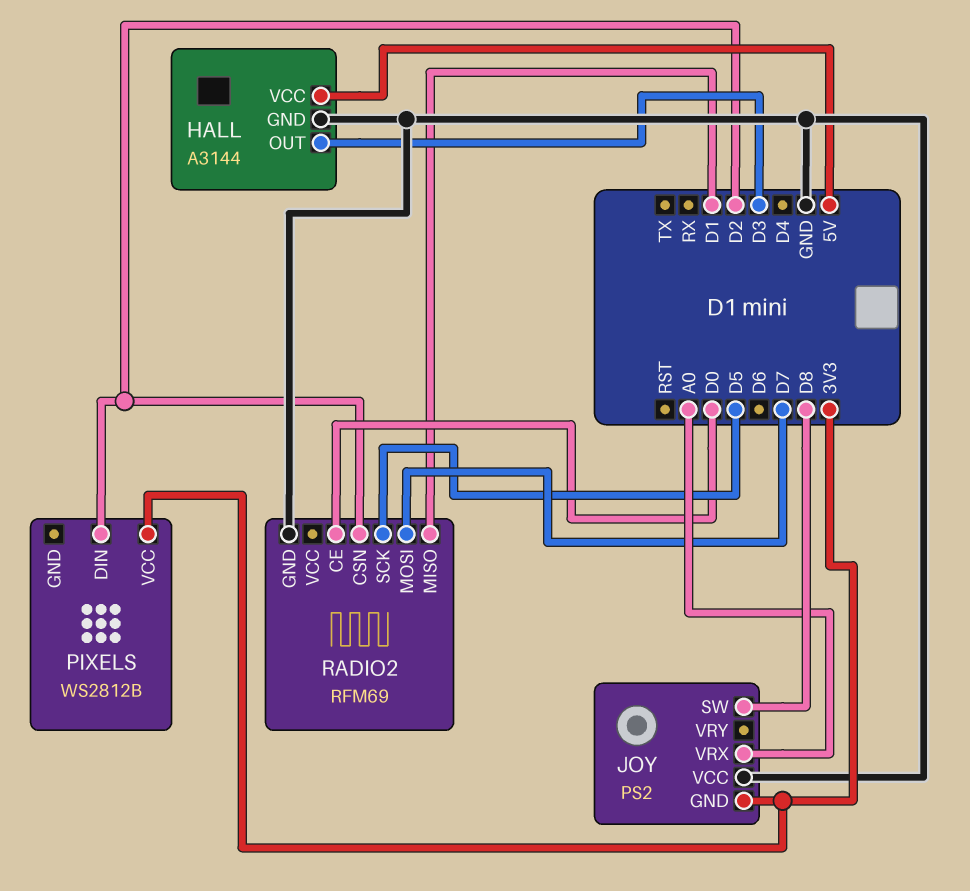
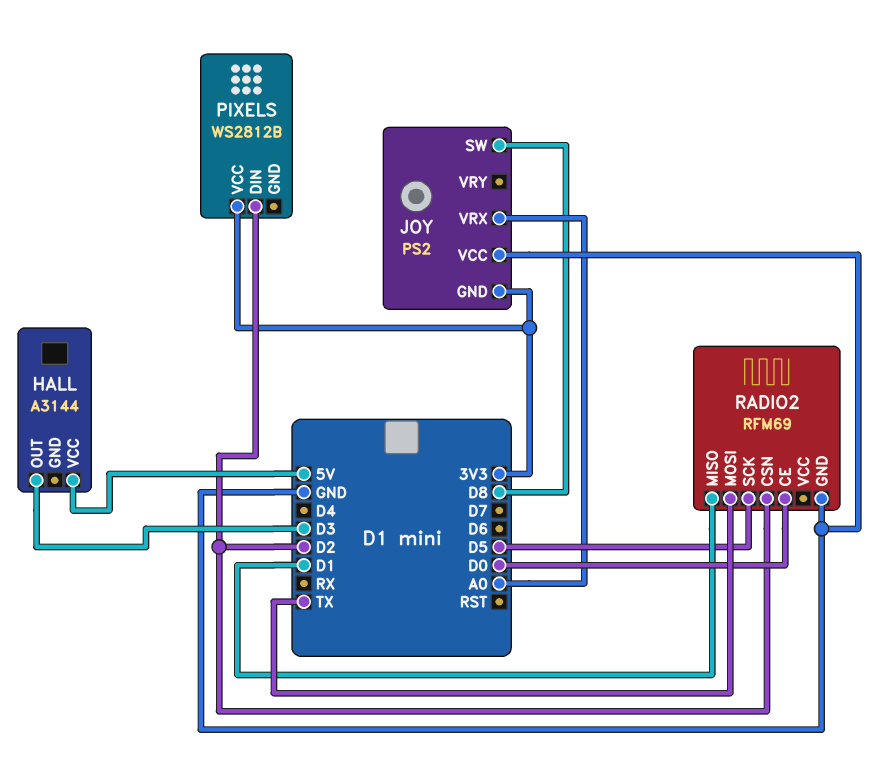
HALL pin GND: GND -> none
RADIO2 pin MOSI: D7 -> TX

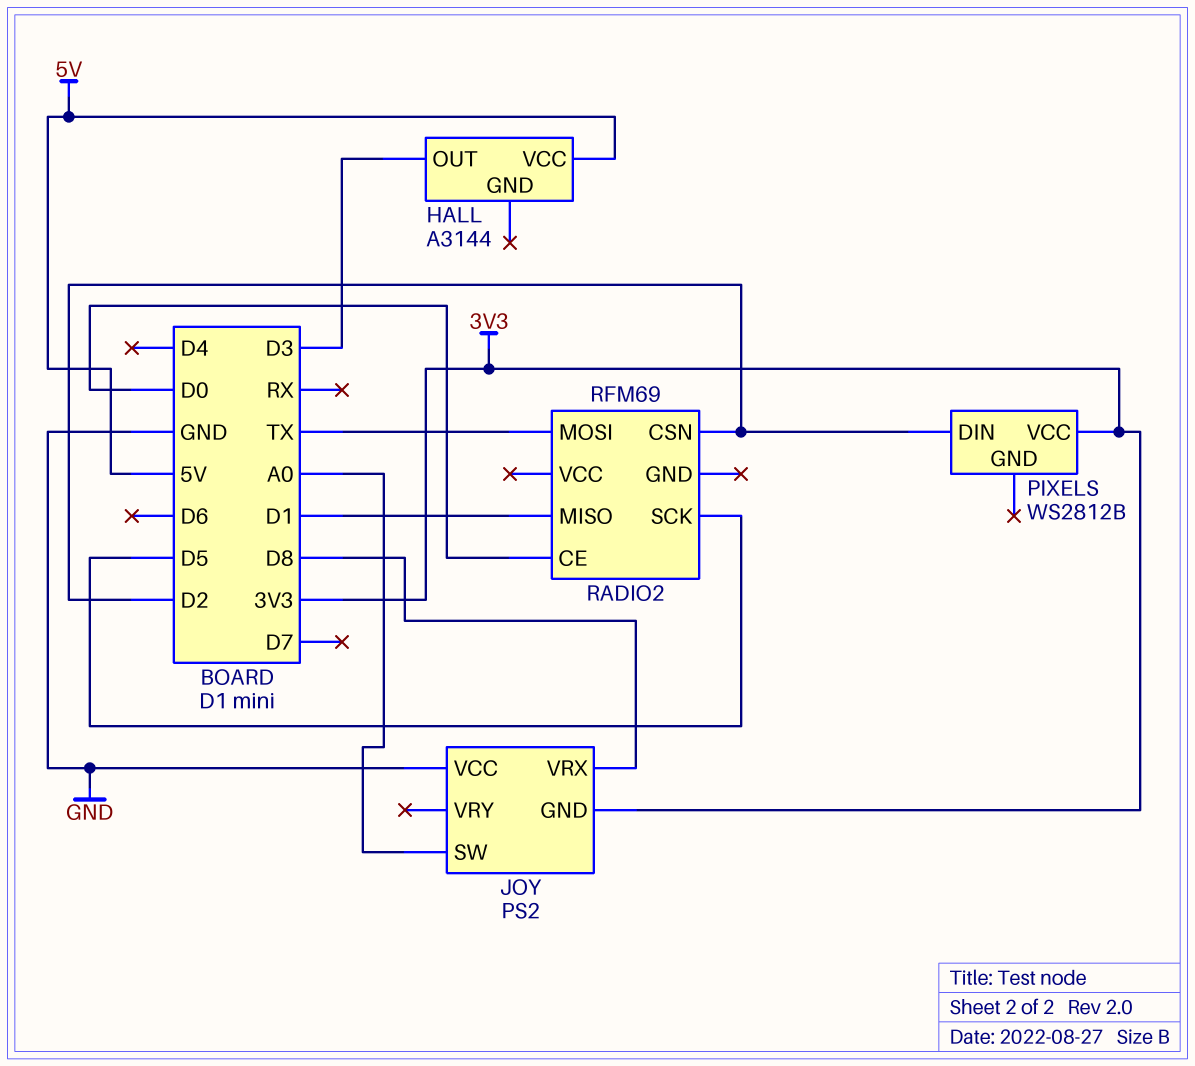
JOY pin SW: D8 -> A0
JOY pin VRX: A0 -> D8
RADIO2 pin GND: GND -> none

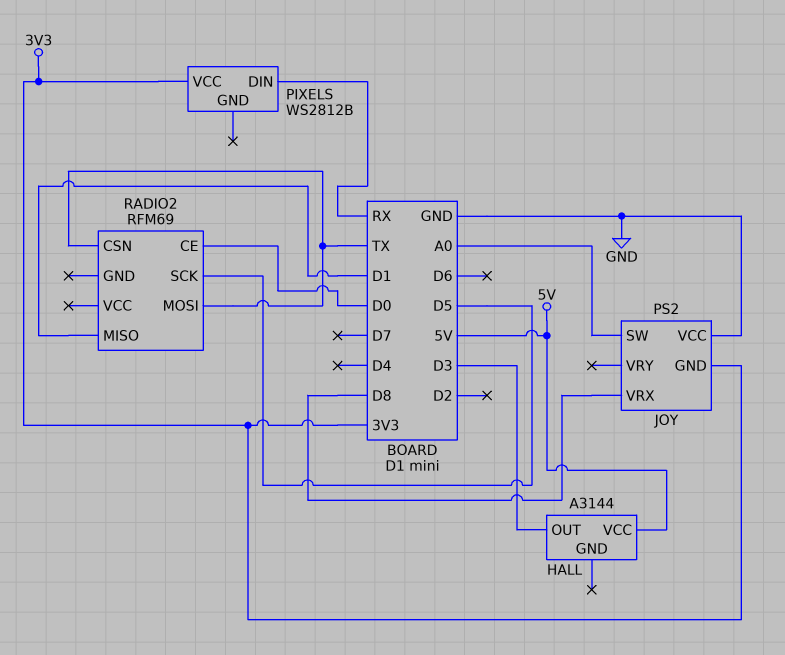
PIXELS pin DIN: D2 -> RX
RADIO2 pin CSN: D2 -> TX

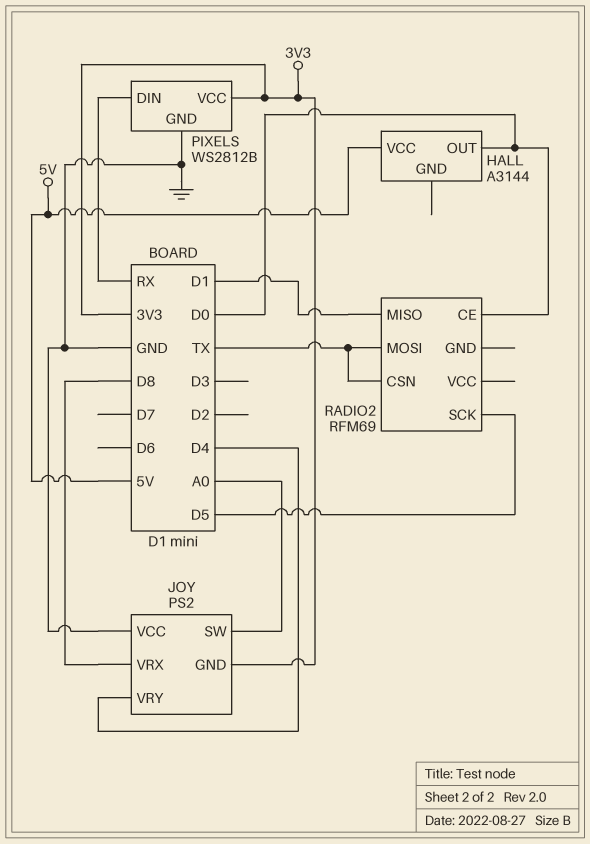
HALL pin OUT: D3 -> D0
JOY pin VRY: none -> D4
PIXELS pin GND: none -> GND

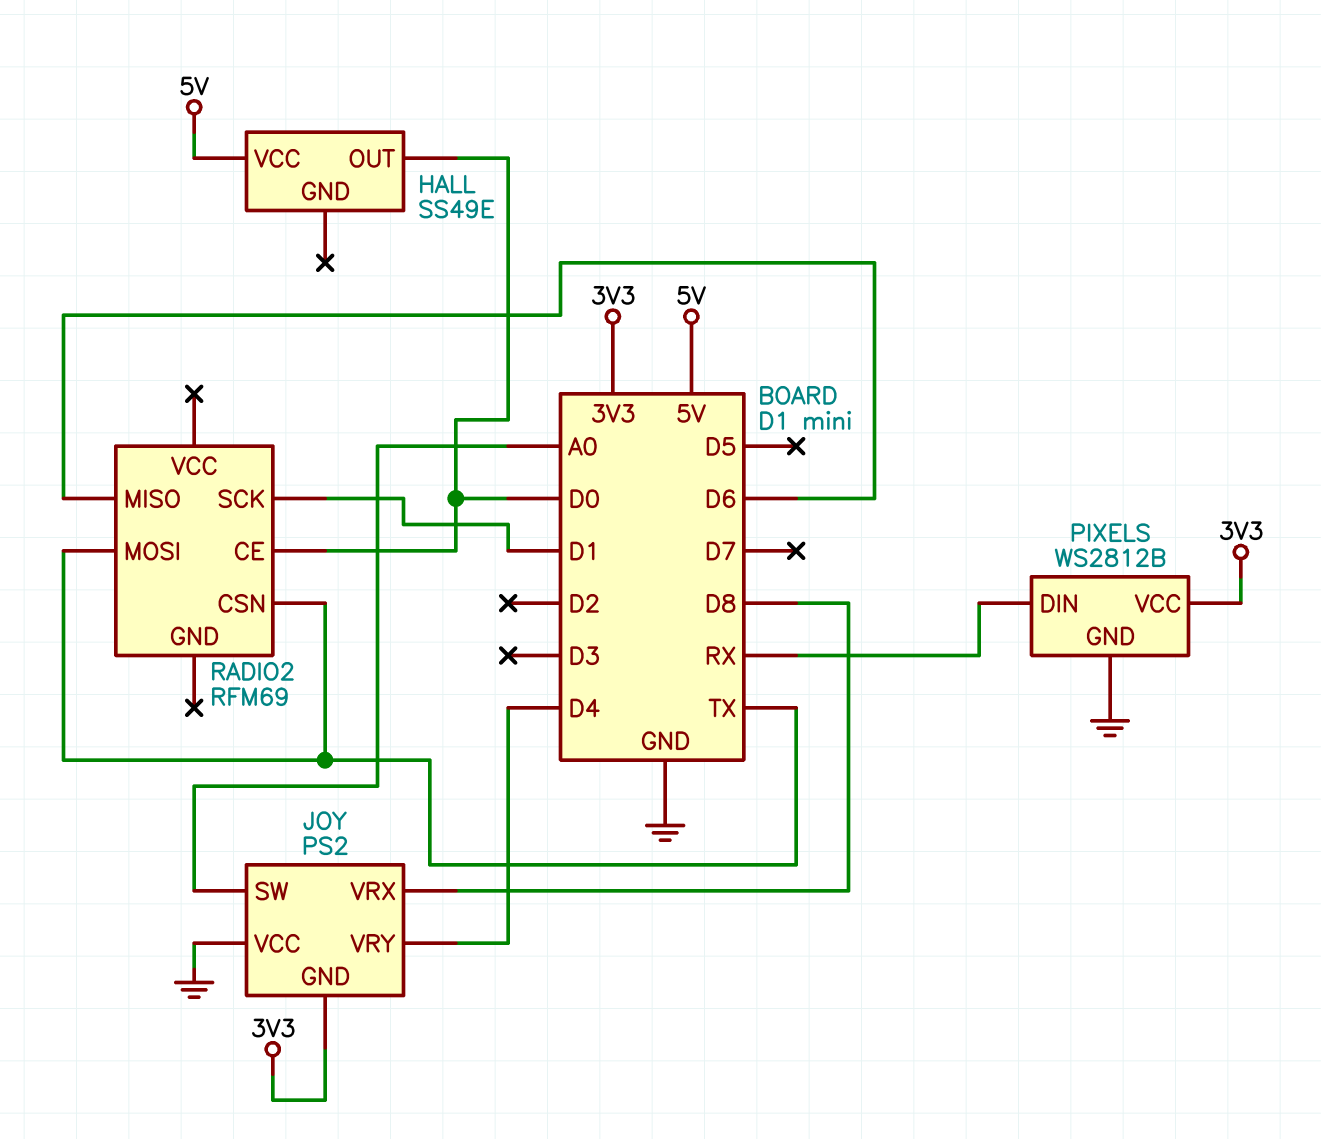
HALL: A3144 -> SS49E
RADIO2 pin MISO: D1 -> D6
RADIO2 pin SCK: D5 -> D1

